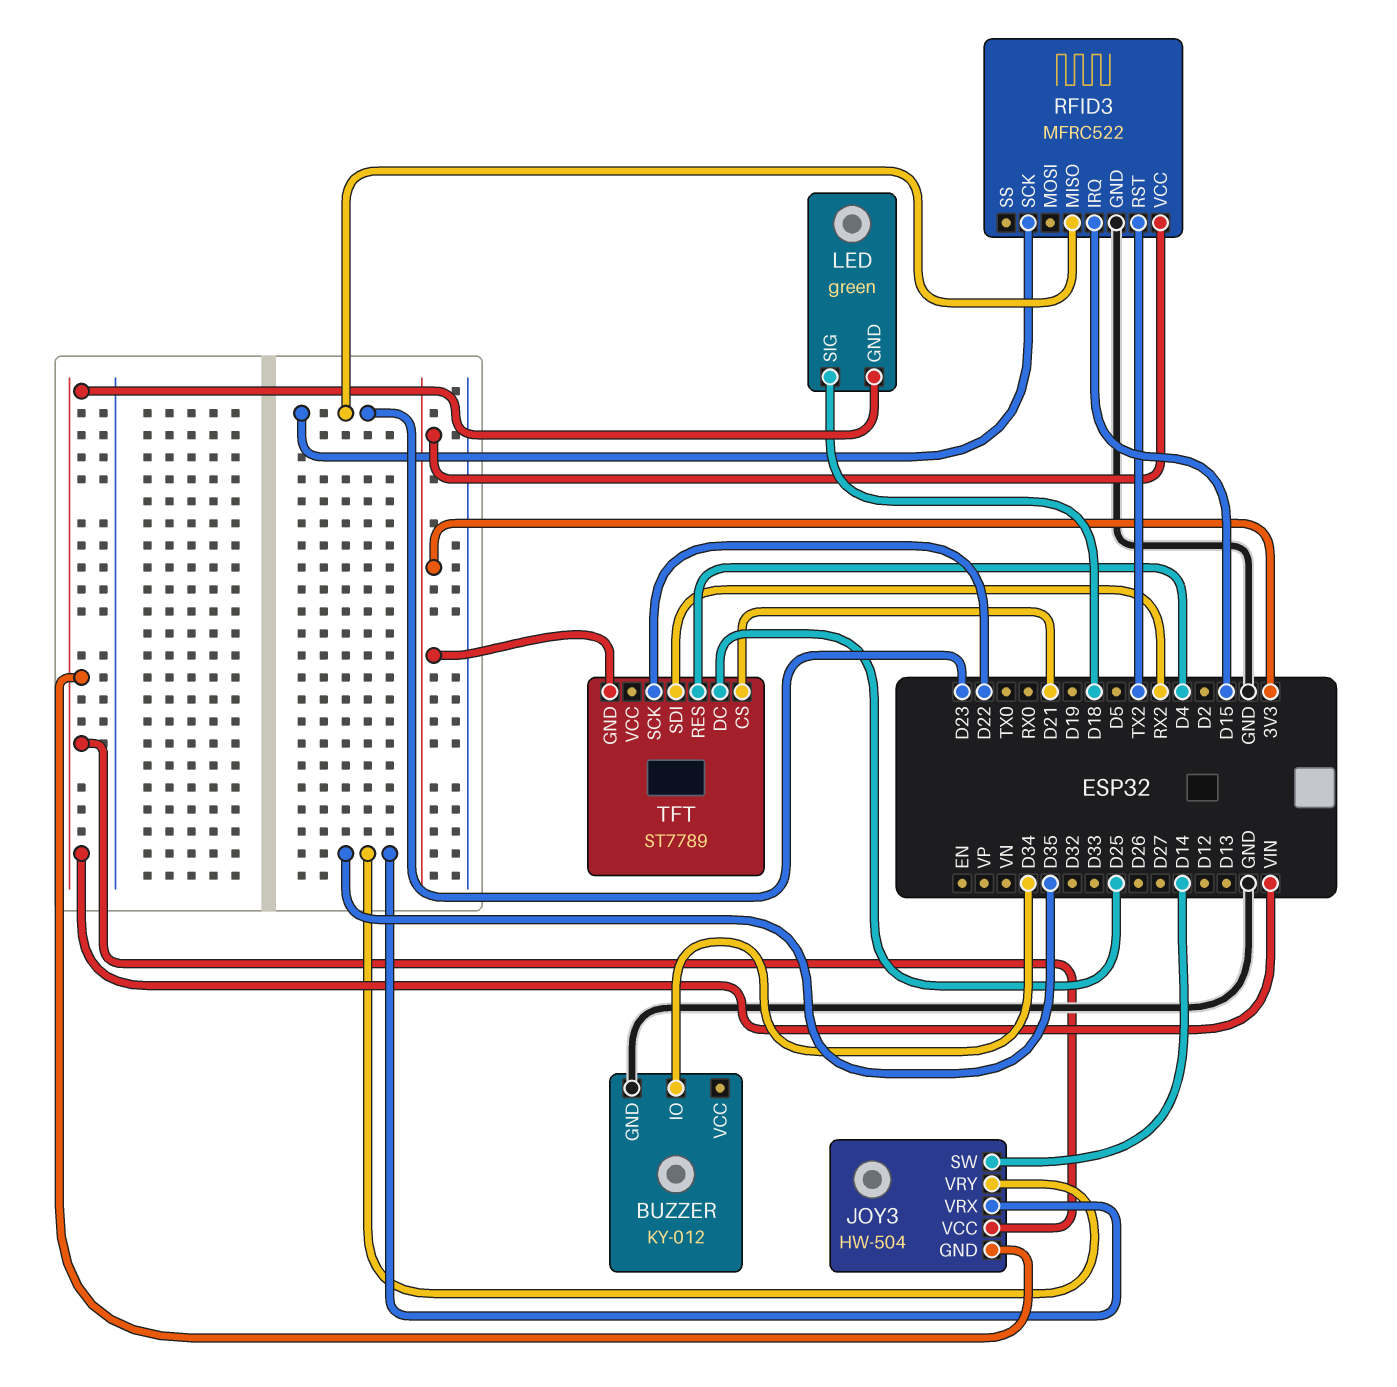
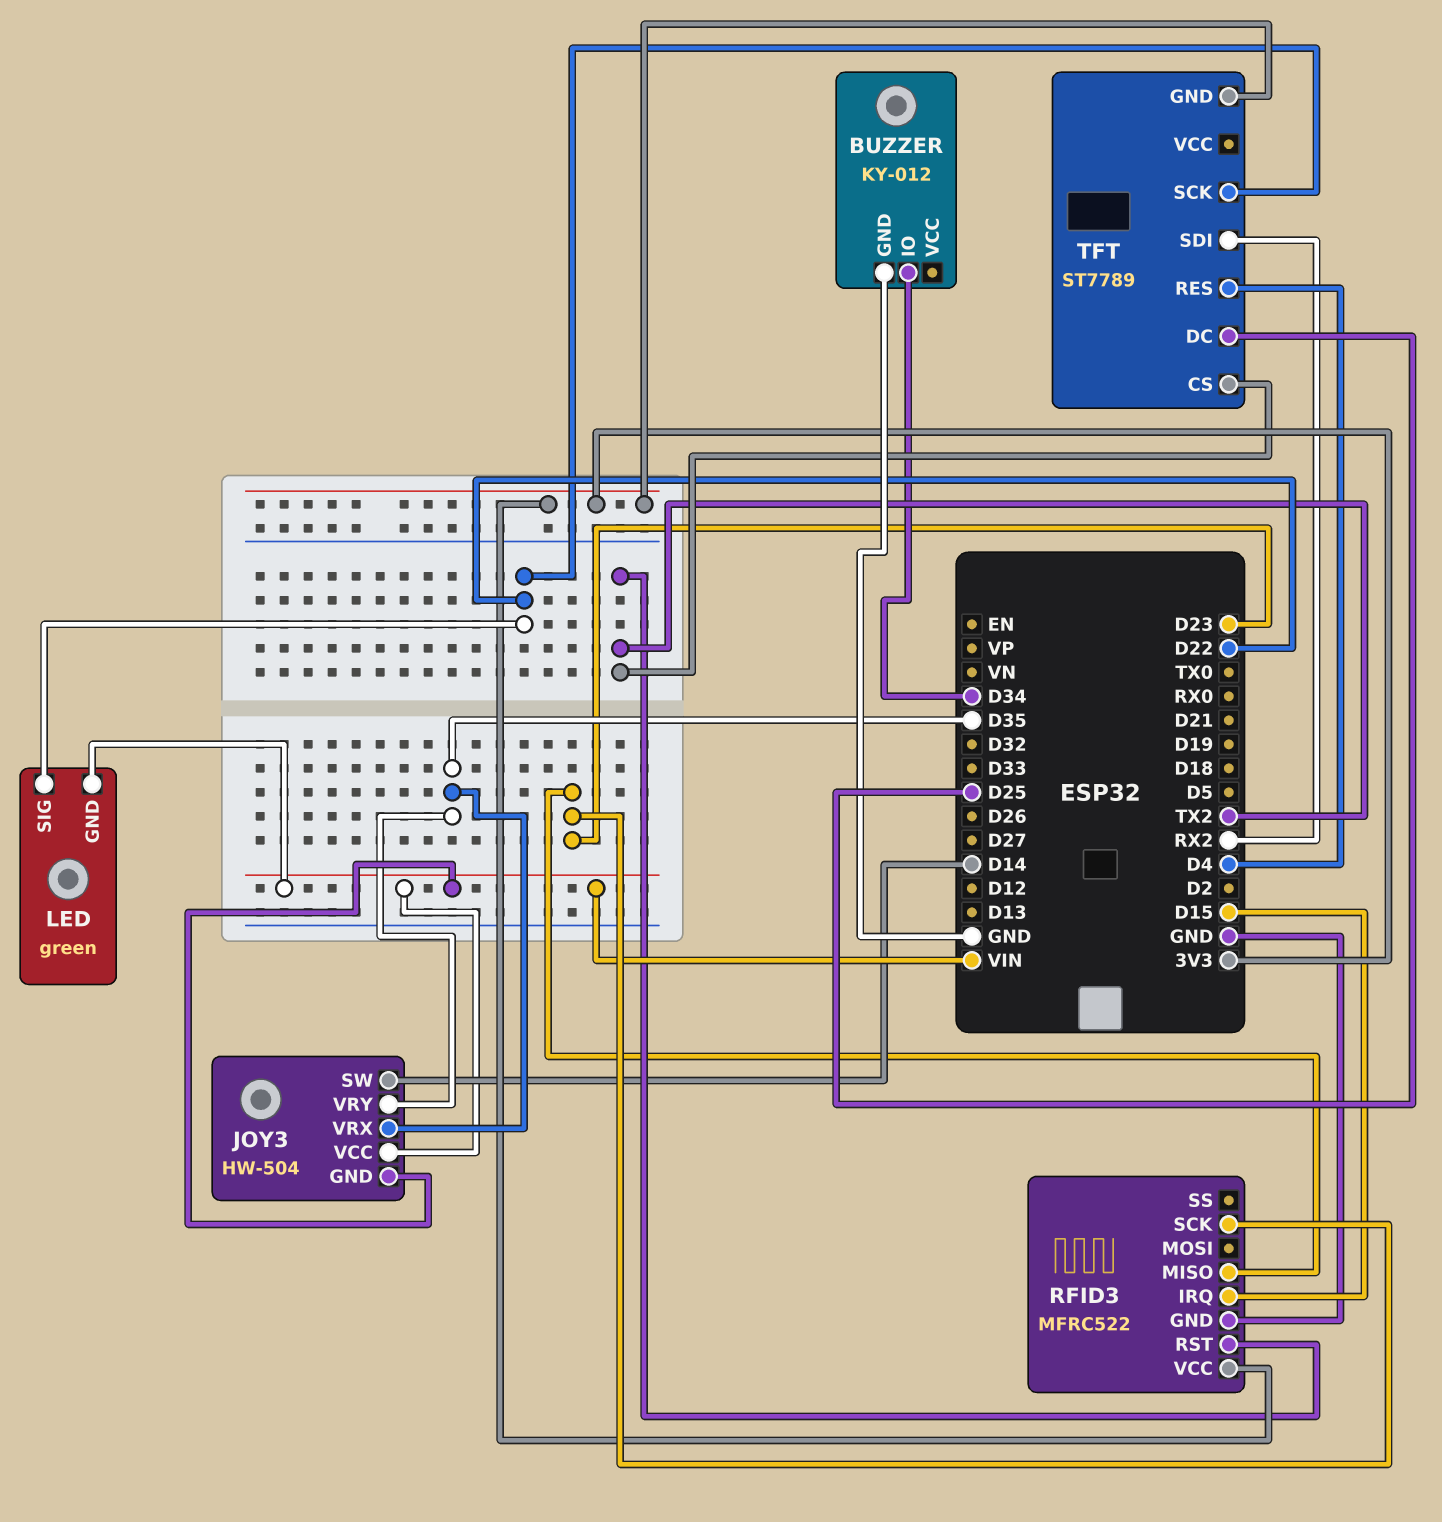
LED pin SIG: D18 -> D22
TFT pin CS: D21 -> TX2

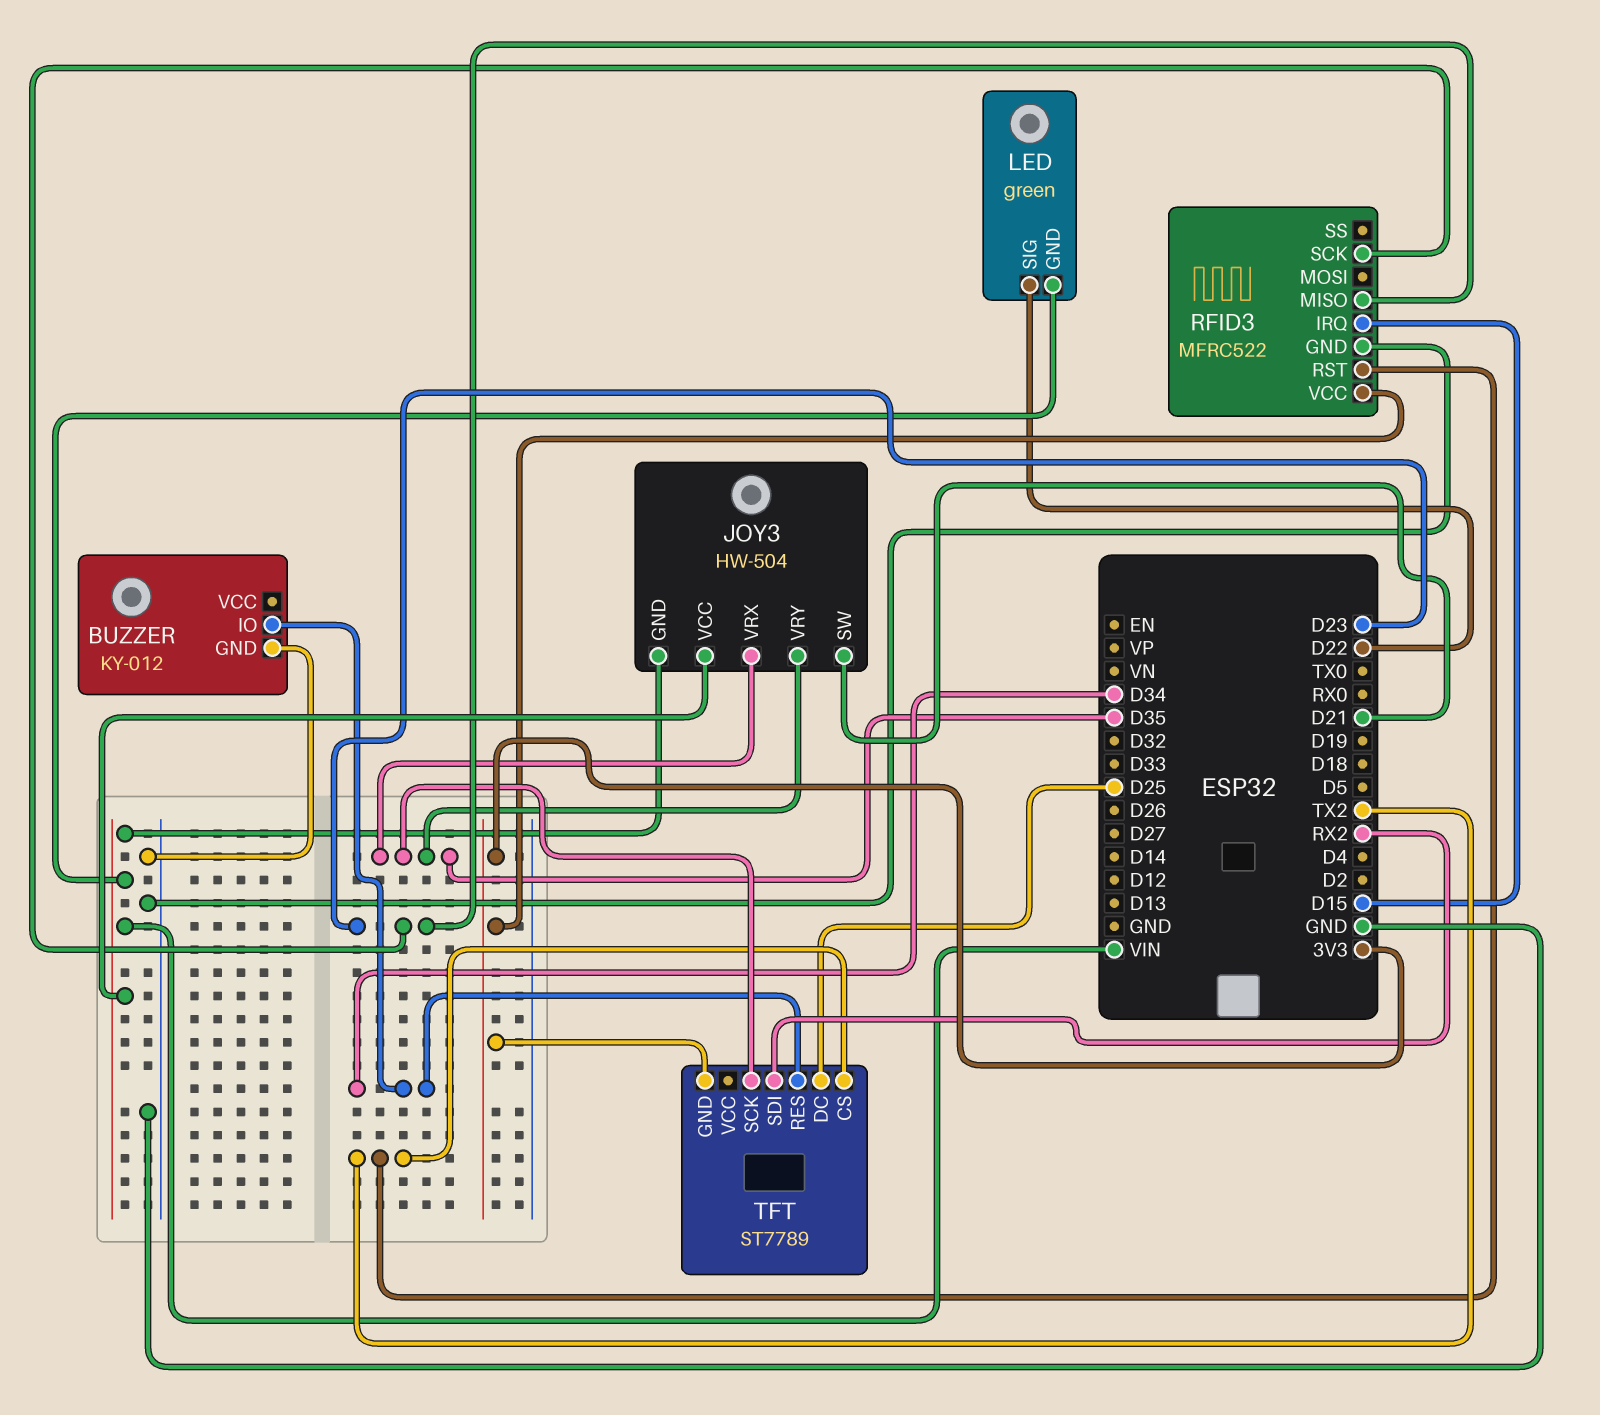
JOY3 pin SW: D14 -> D21
TFT pin RES: D4 -> D34
TFT pin SCK: D22 -> D35

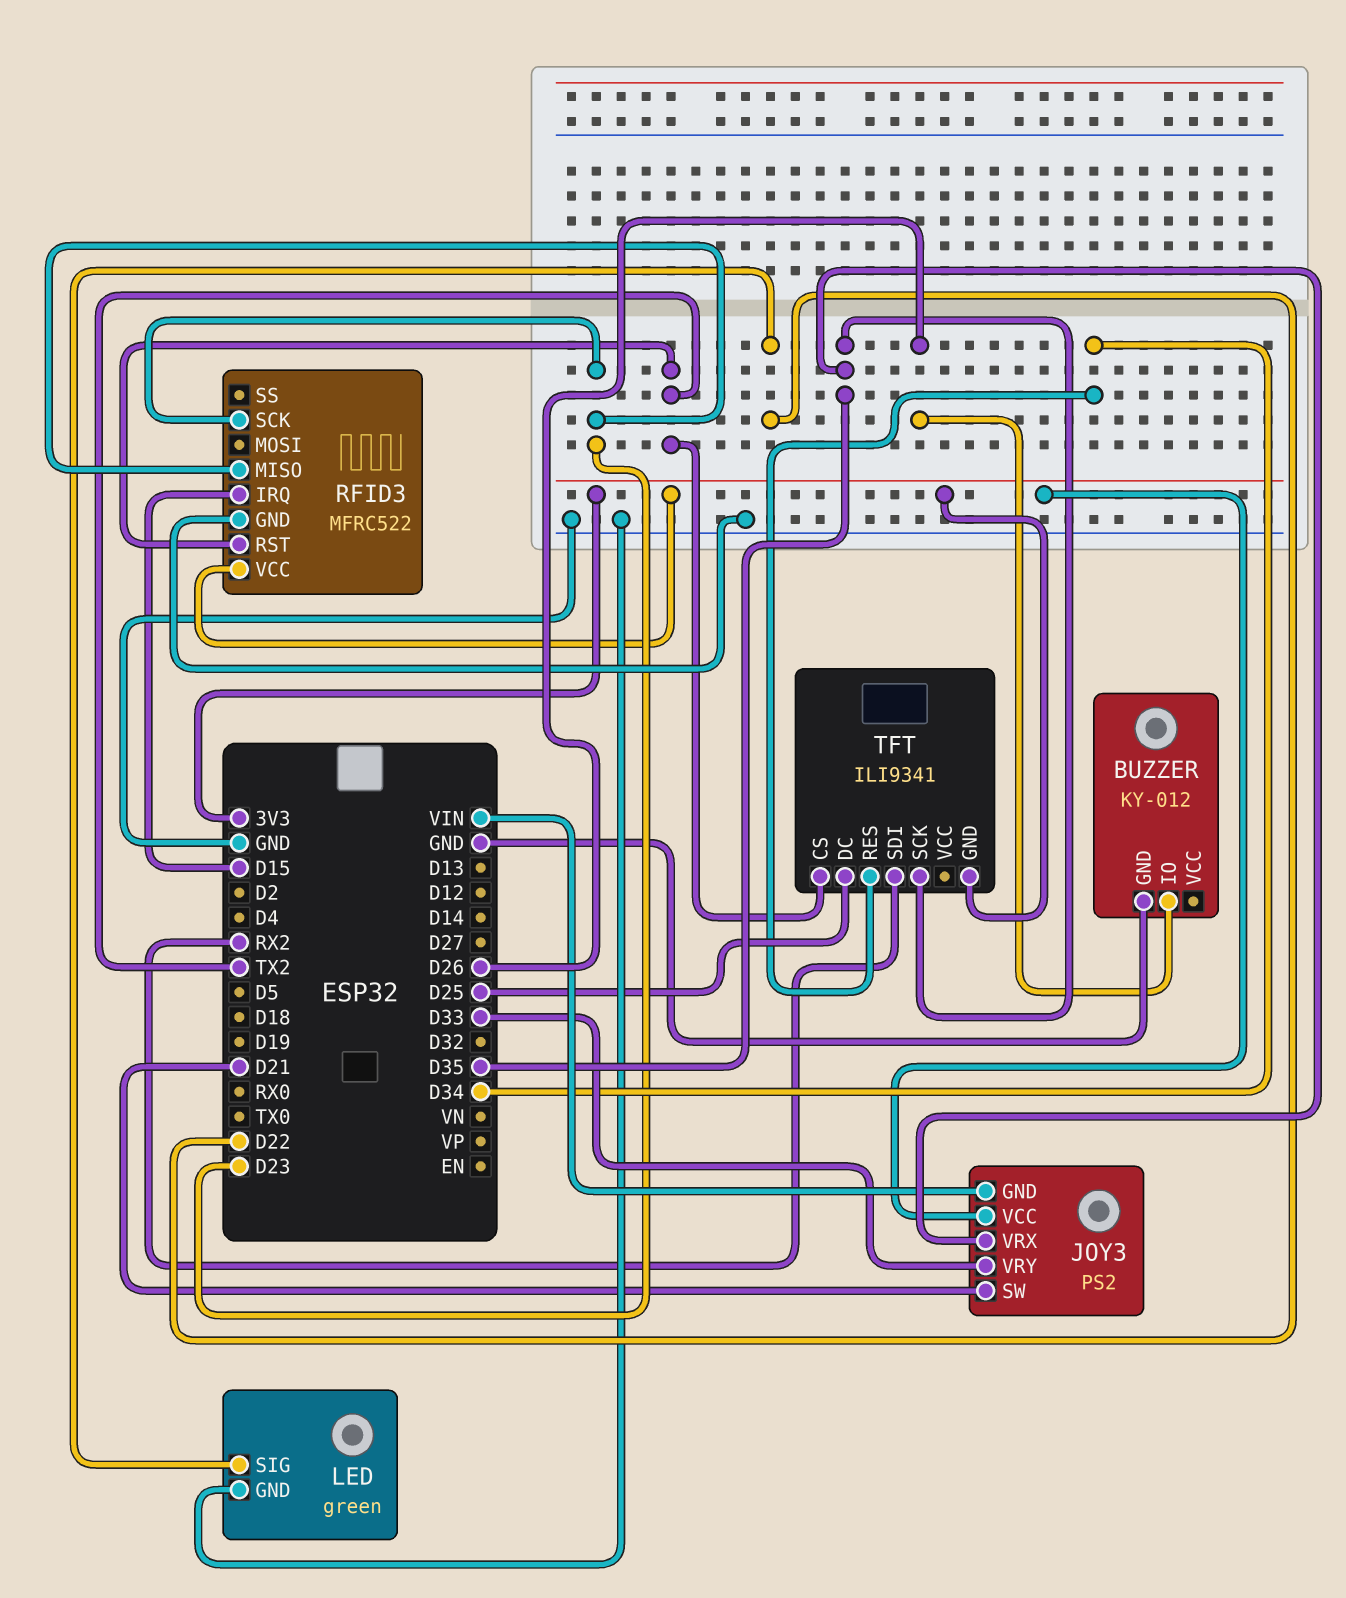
BUZZER pin IO: D34 -> D26
JOY3: HW-504 -> PS2
JOY3 pin VCC: VIN -> 3V3
JOY3 pin VRY: D35 -> D33
LED pin GND: VIN -> GND
TFT: ST7789 -> ILI9341

